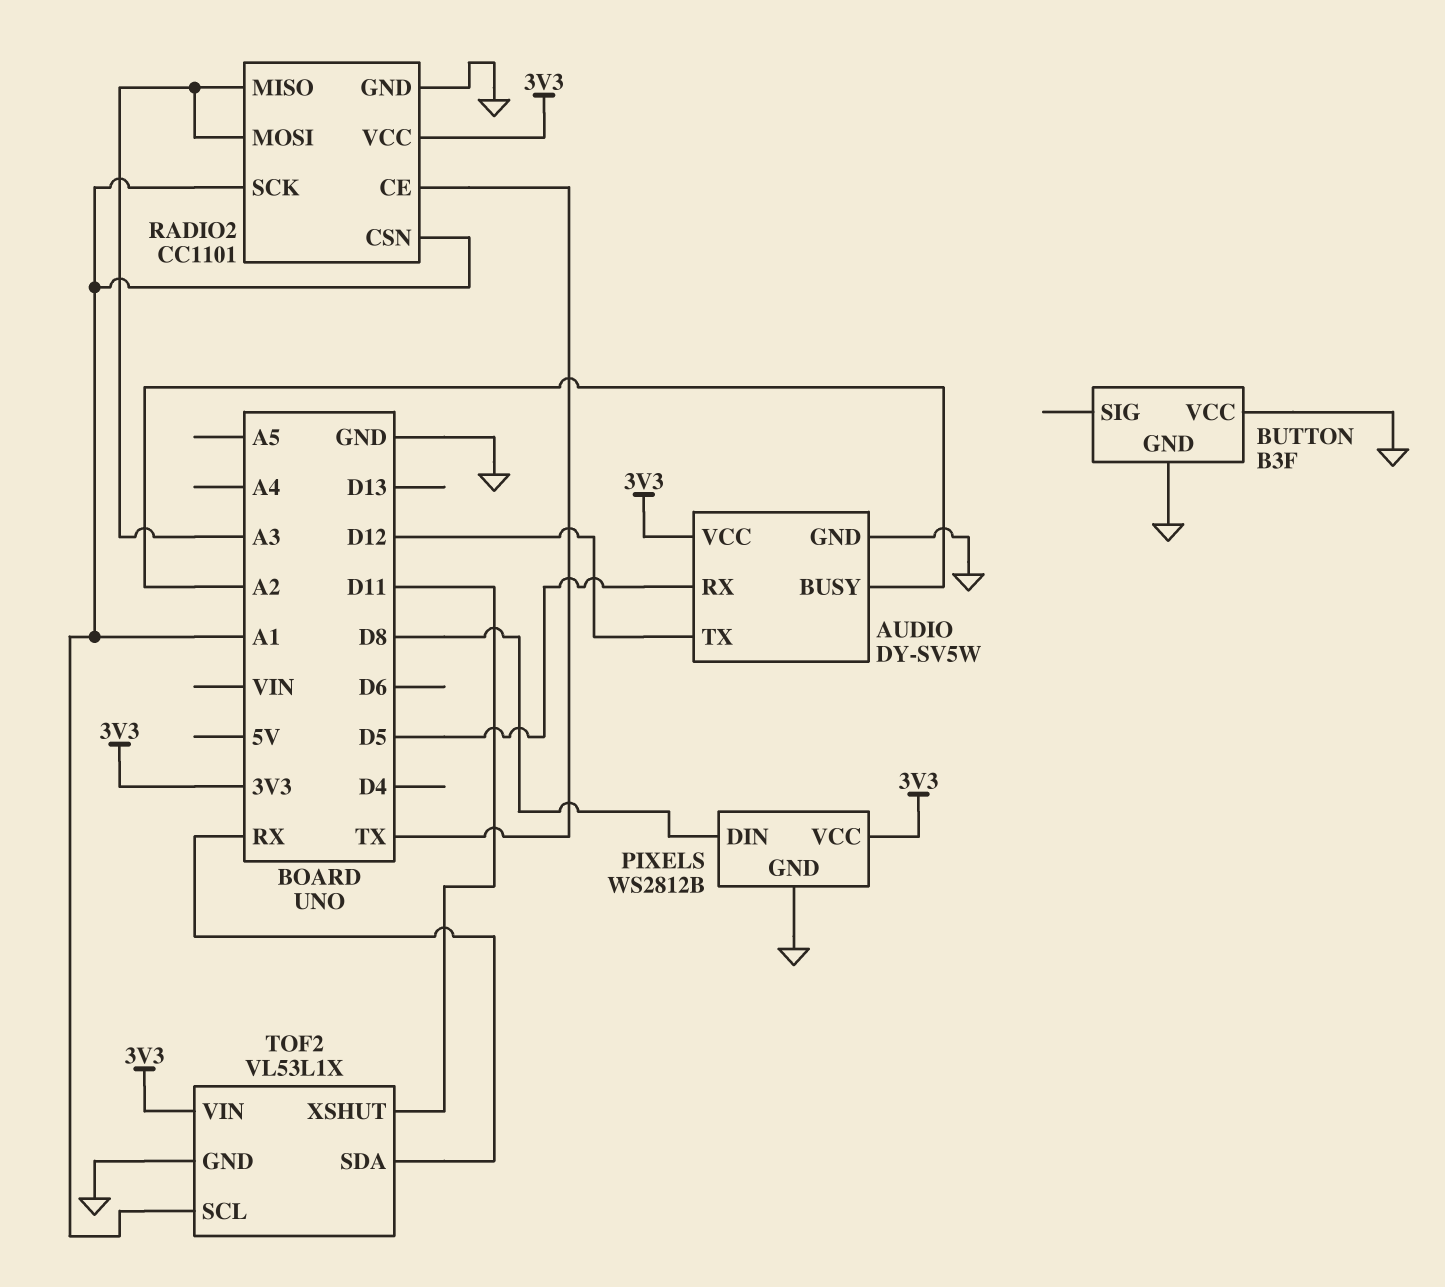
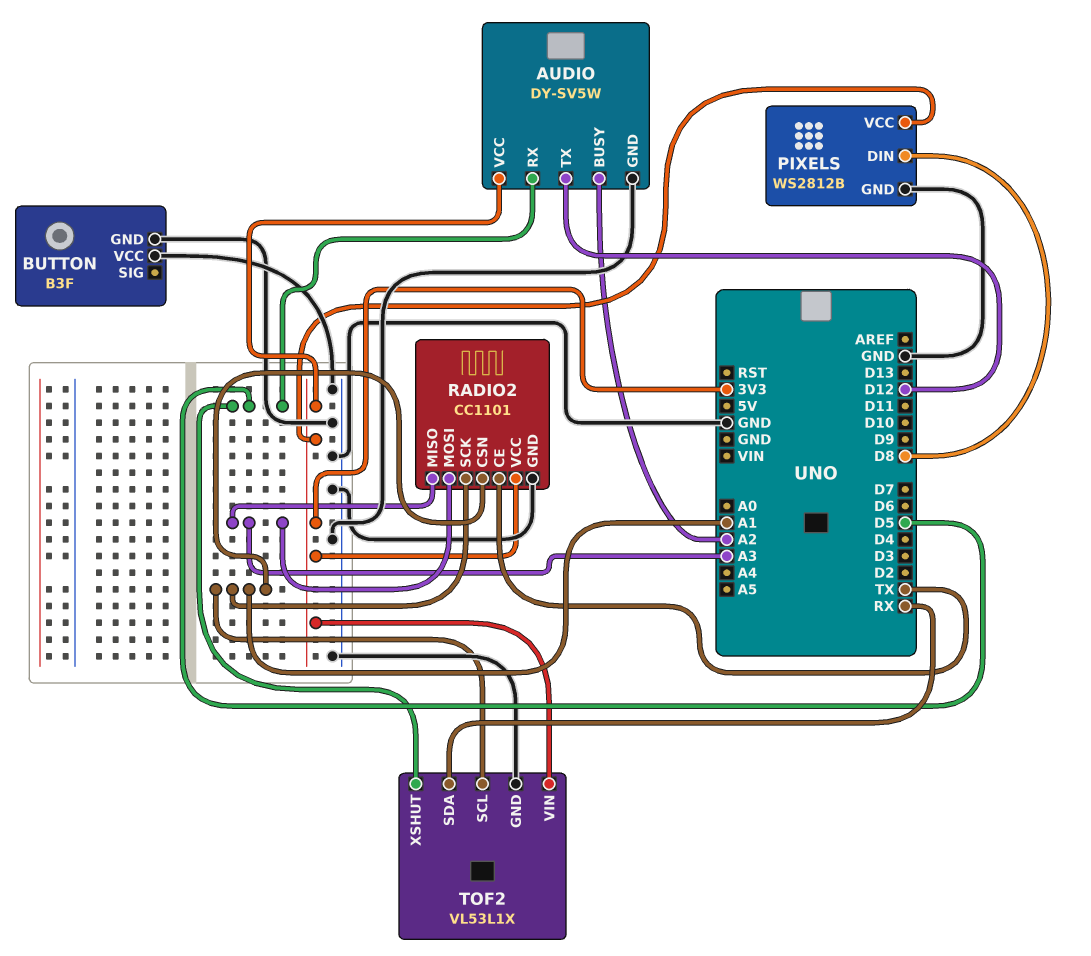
TOF2 pin XSHUT: D11 -> D5

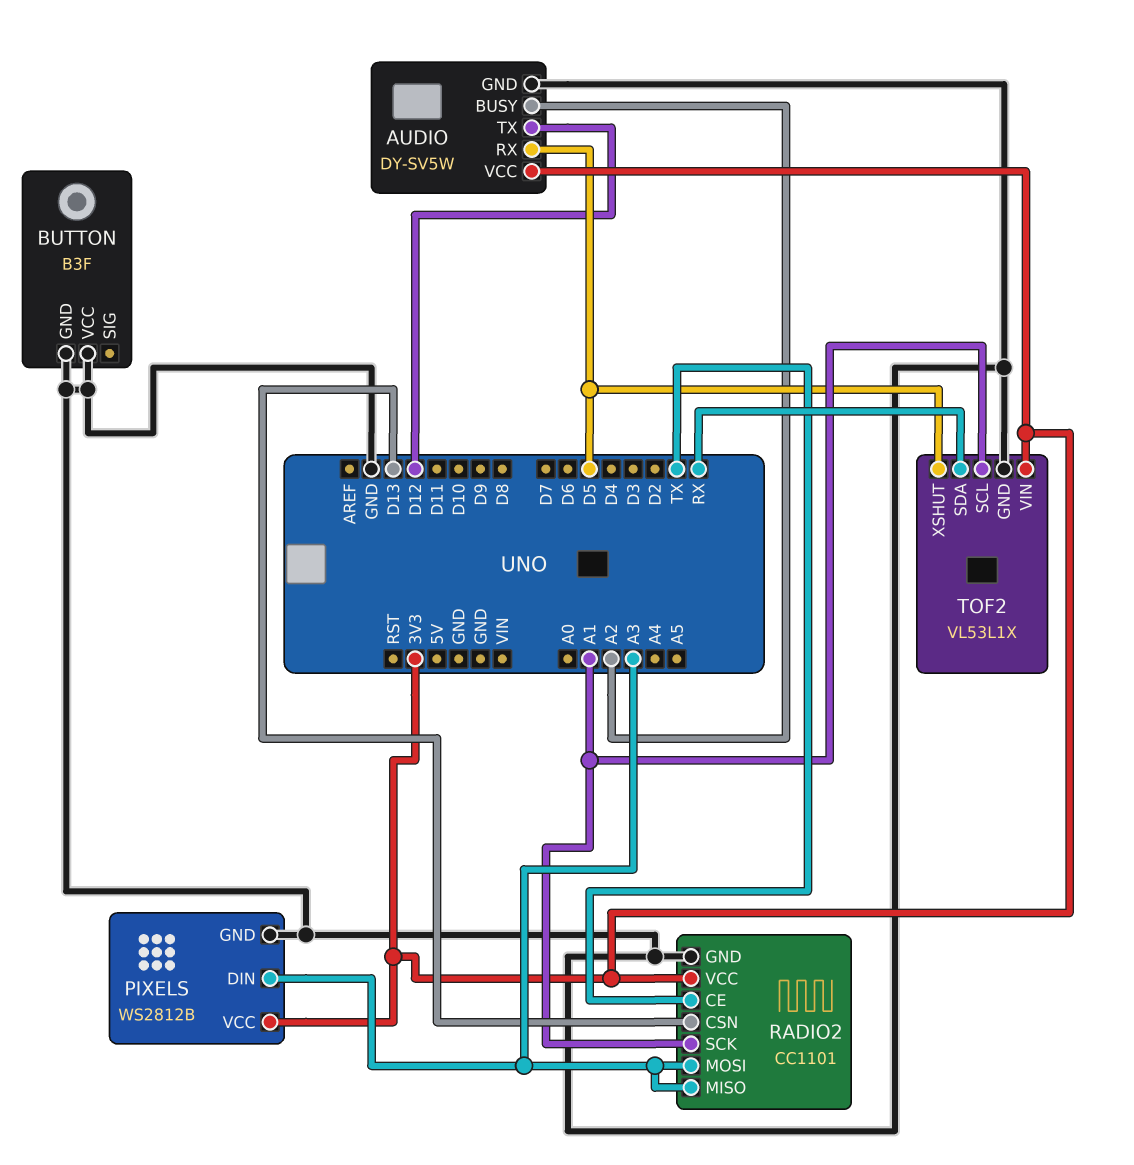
PIXELS pin DIN: D8 -> A3
RADIO2 pin CSN: A1 -> D13

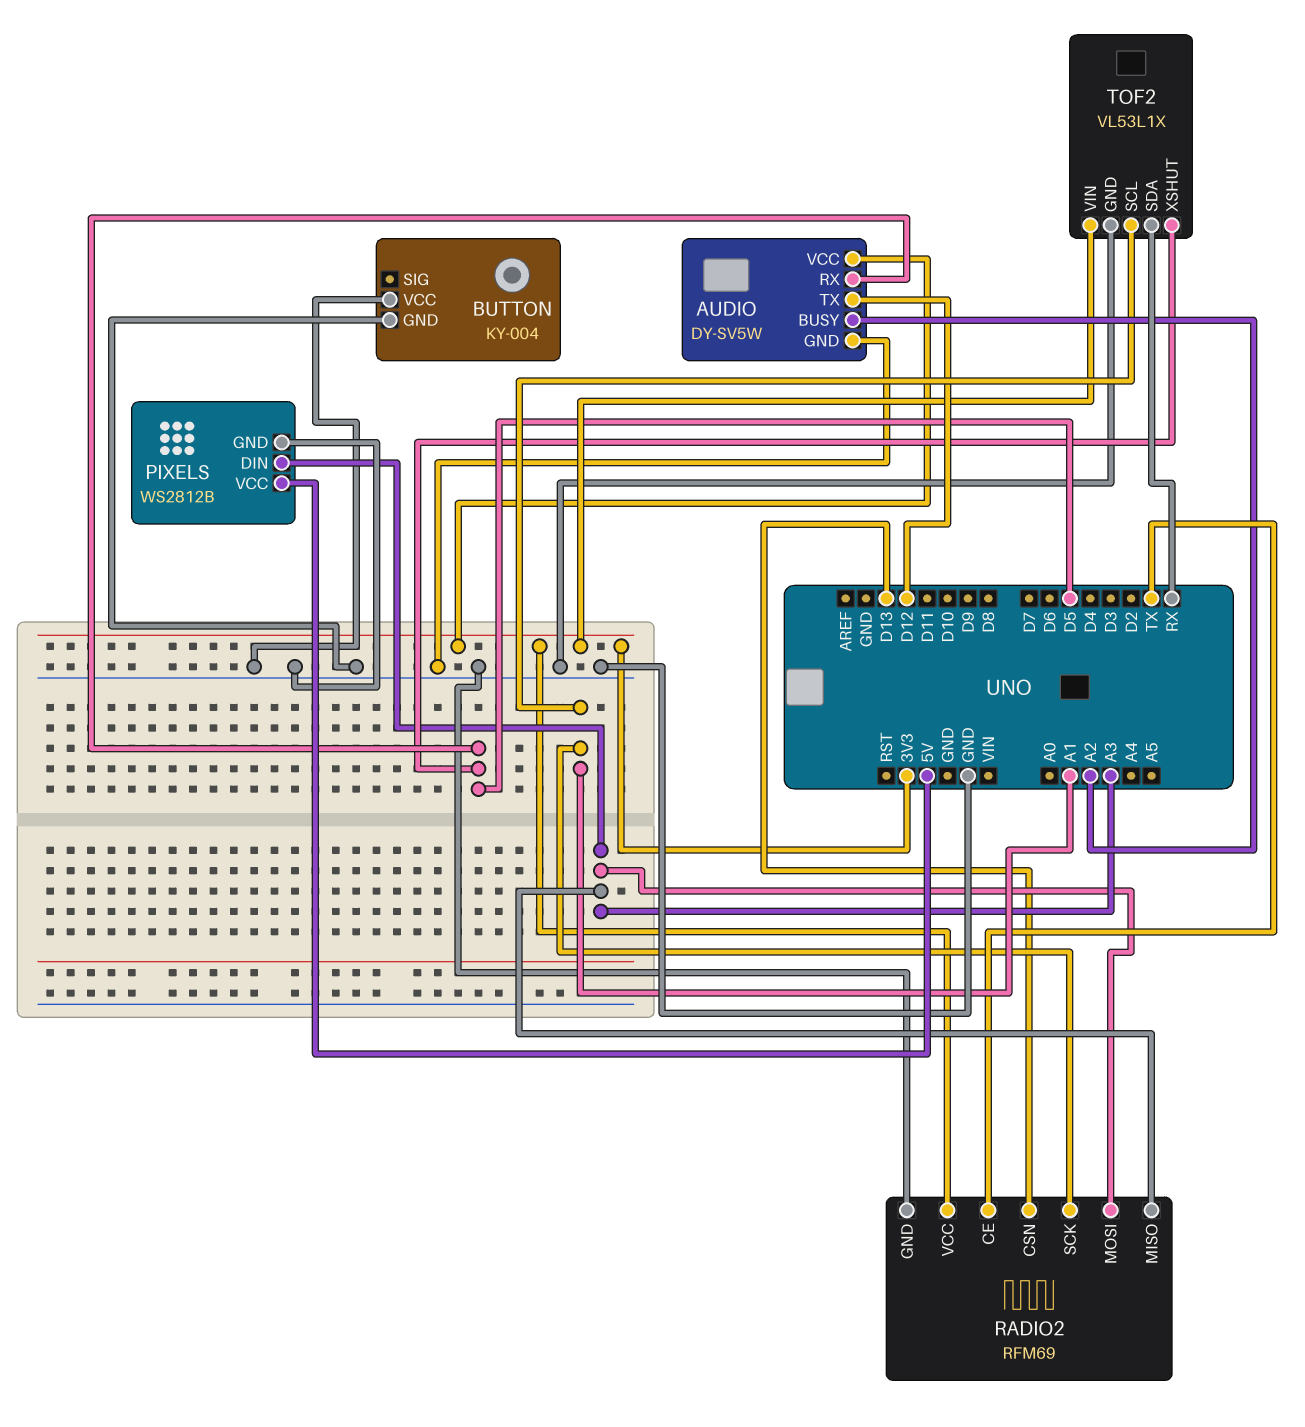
BUTTON: B3F -> KY-004
PIXELS pin VCC: 3V3 -> 5V
RADIO2: CC1101 -> RFM69

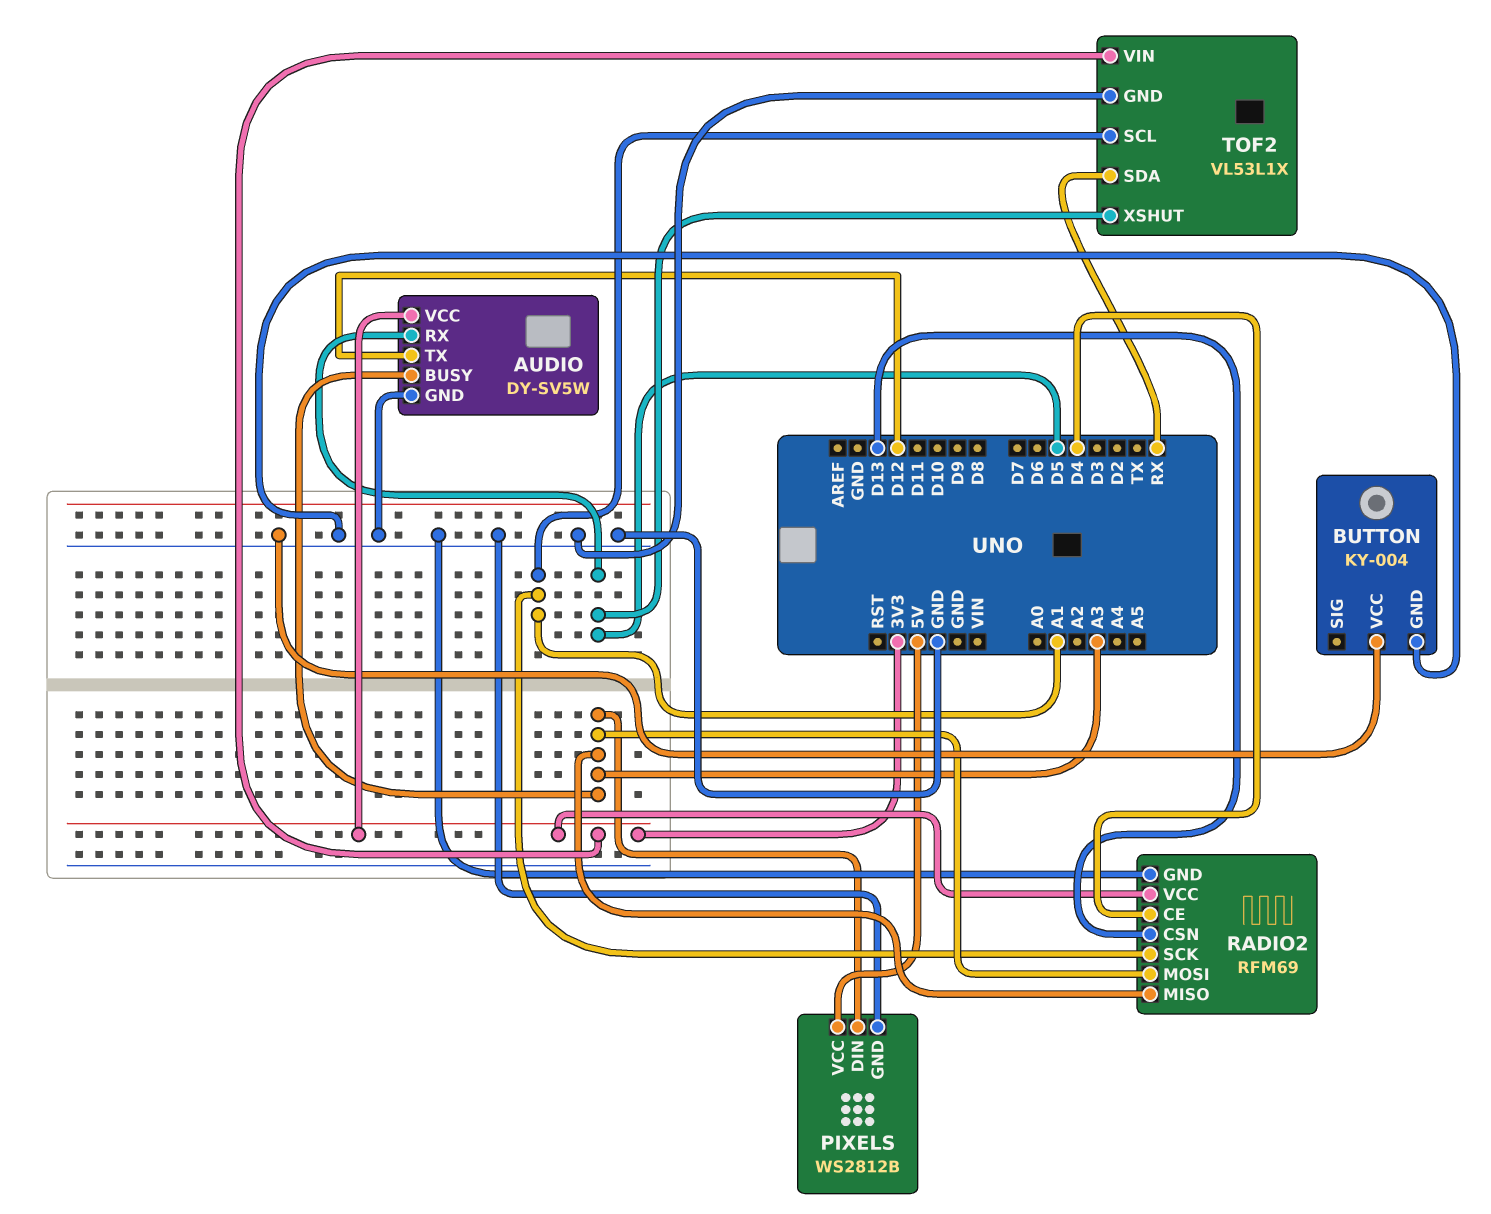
AUDIO pin BUSY: A2 -> A3
RADIO2 pin CE: TX -> D4

